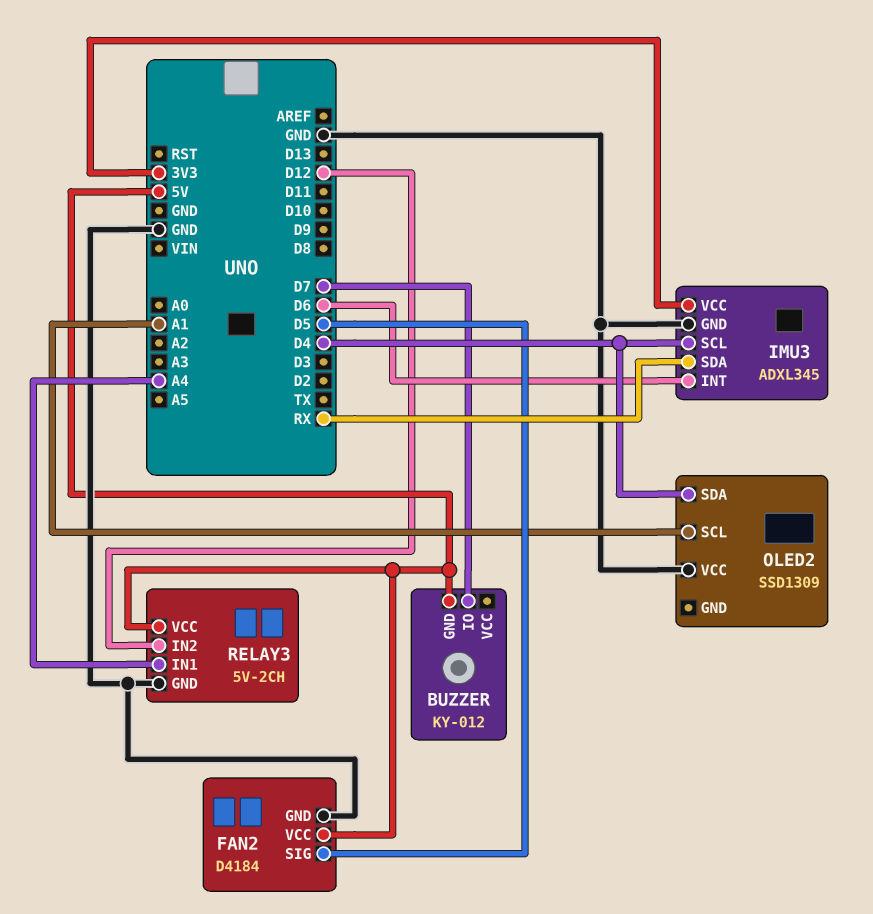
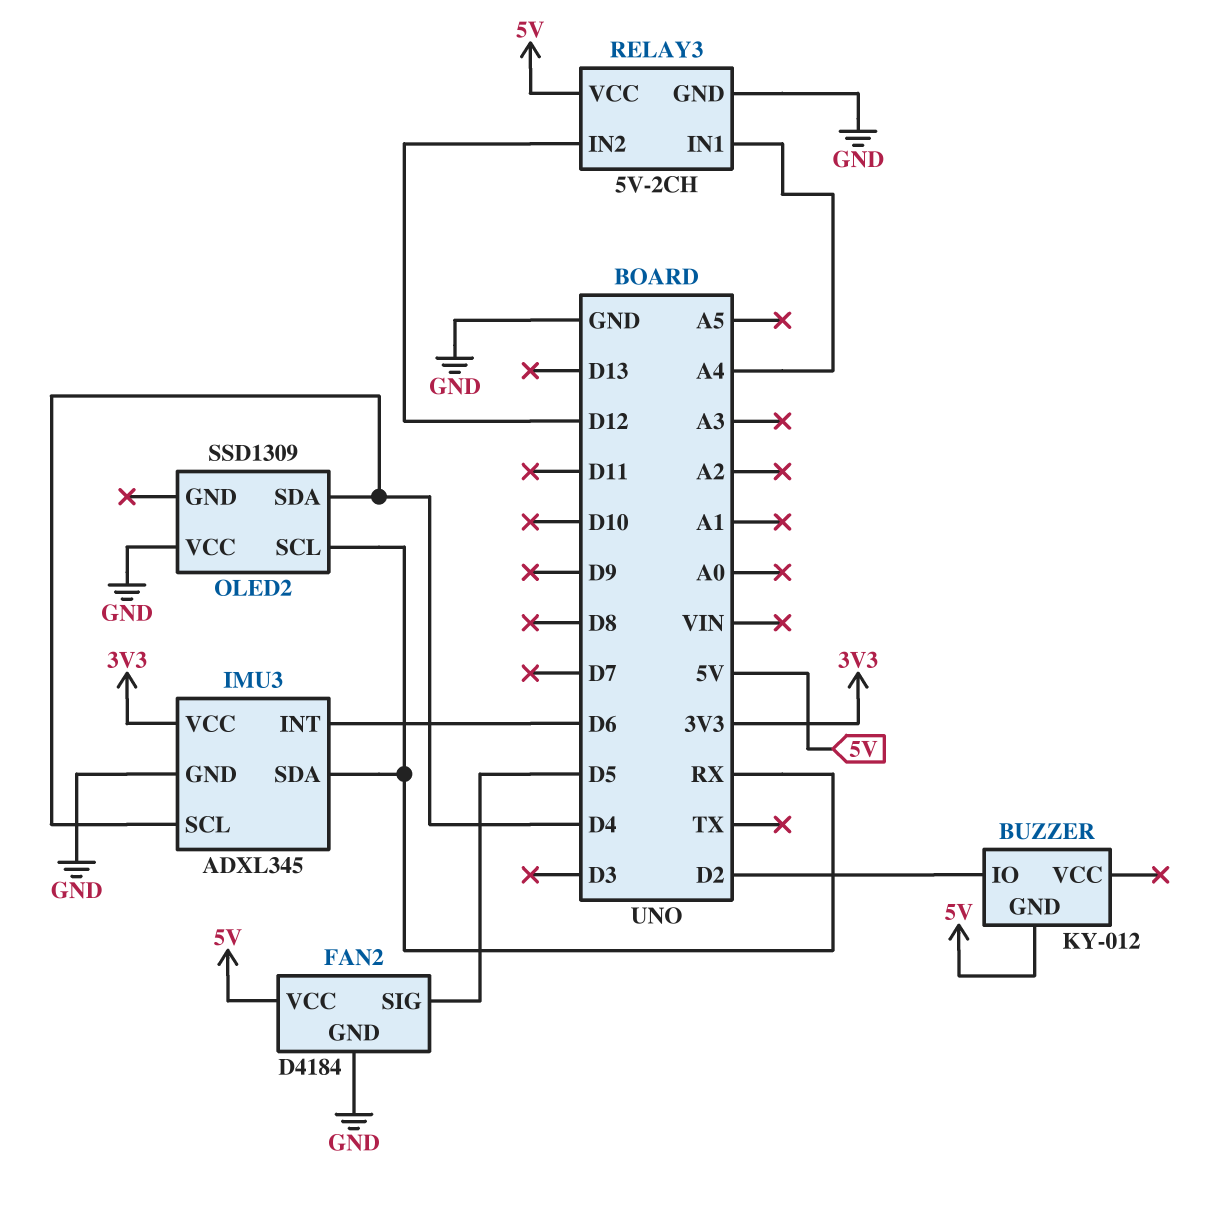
BUZZER pin IO: D7 -> D2
OLED2 pin SCL: A1 -> RX

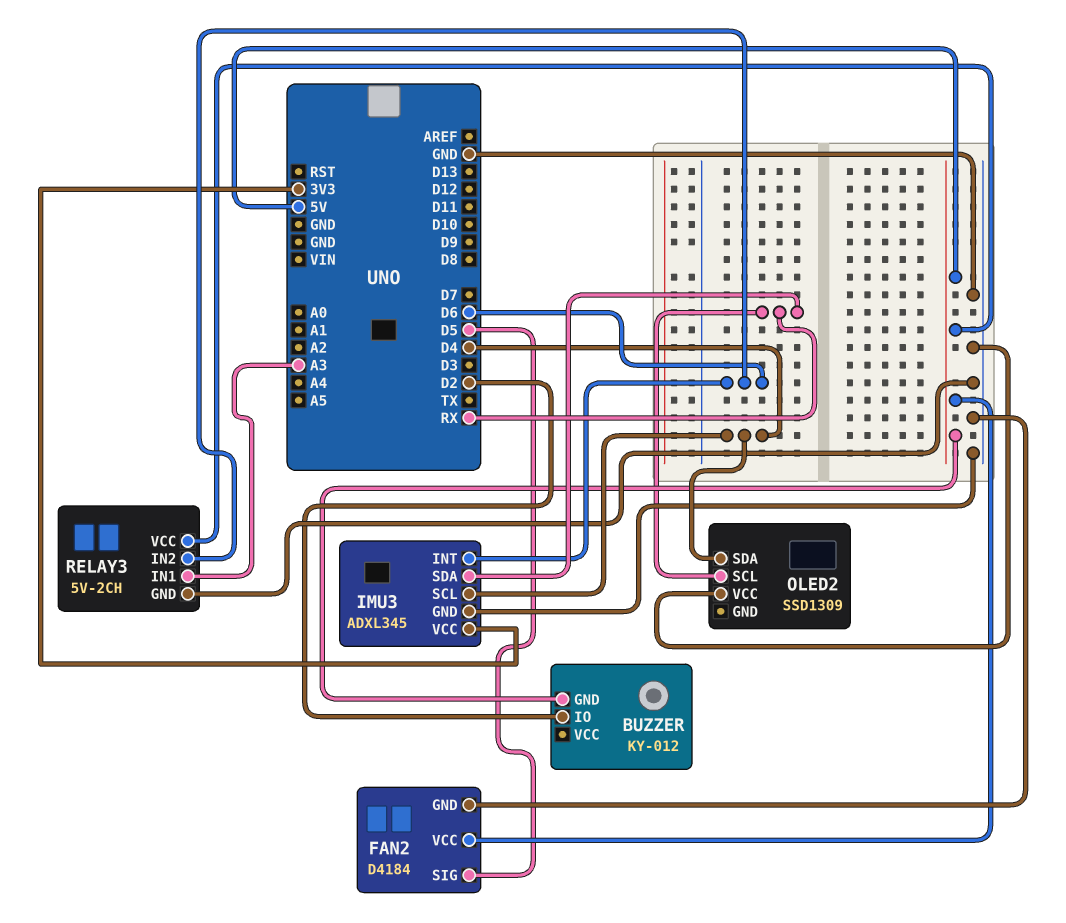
RELAY3 pin IN1: A4 -> A3
RELAY3 pin IN2: D12 -> D6

